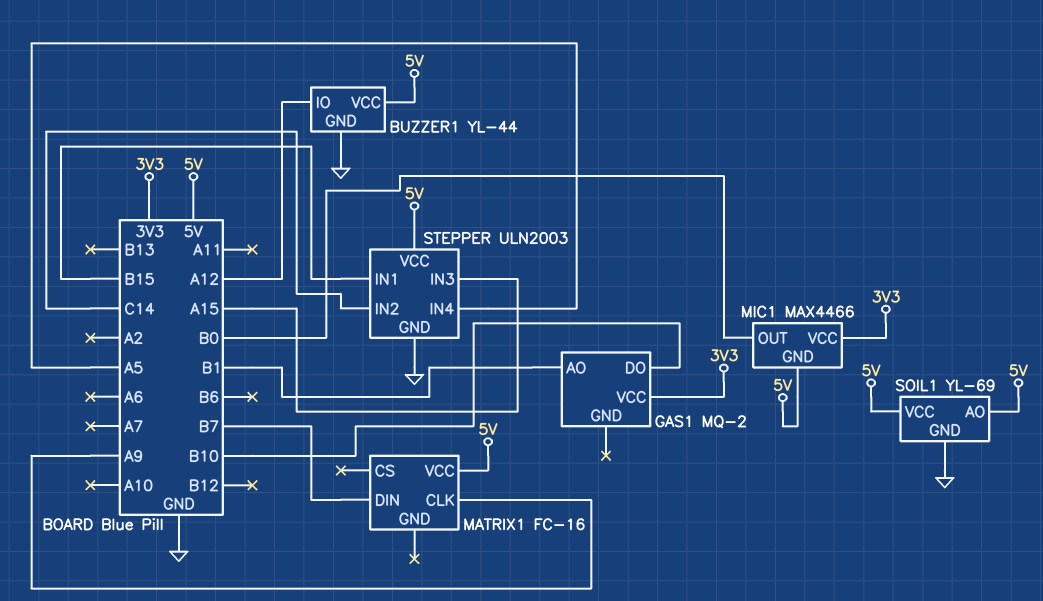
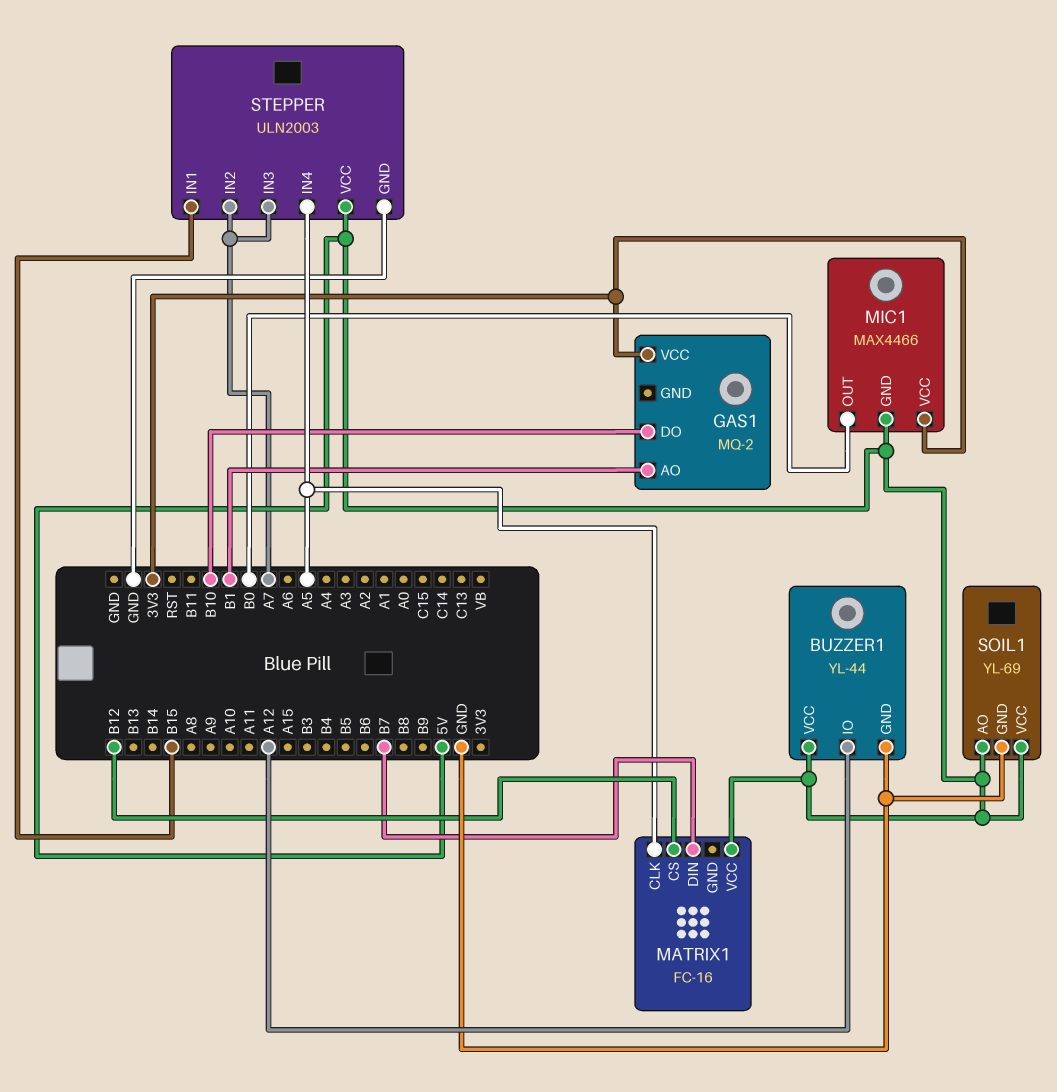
MATRIX1 pin CLK: A9 -> A5
MATRIX1 pin CS: none -> B12
STEPPER pin IN2: C14 -> A7
STEPPER pin IN3: A15 -> A7

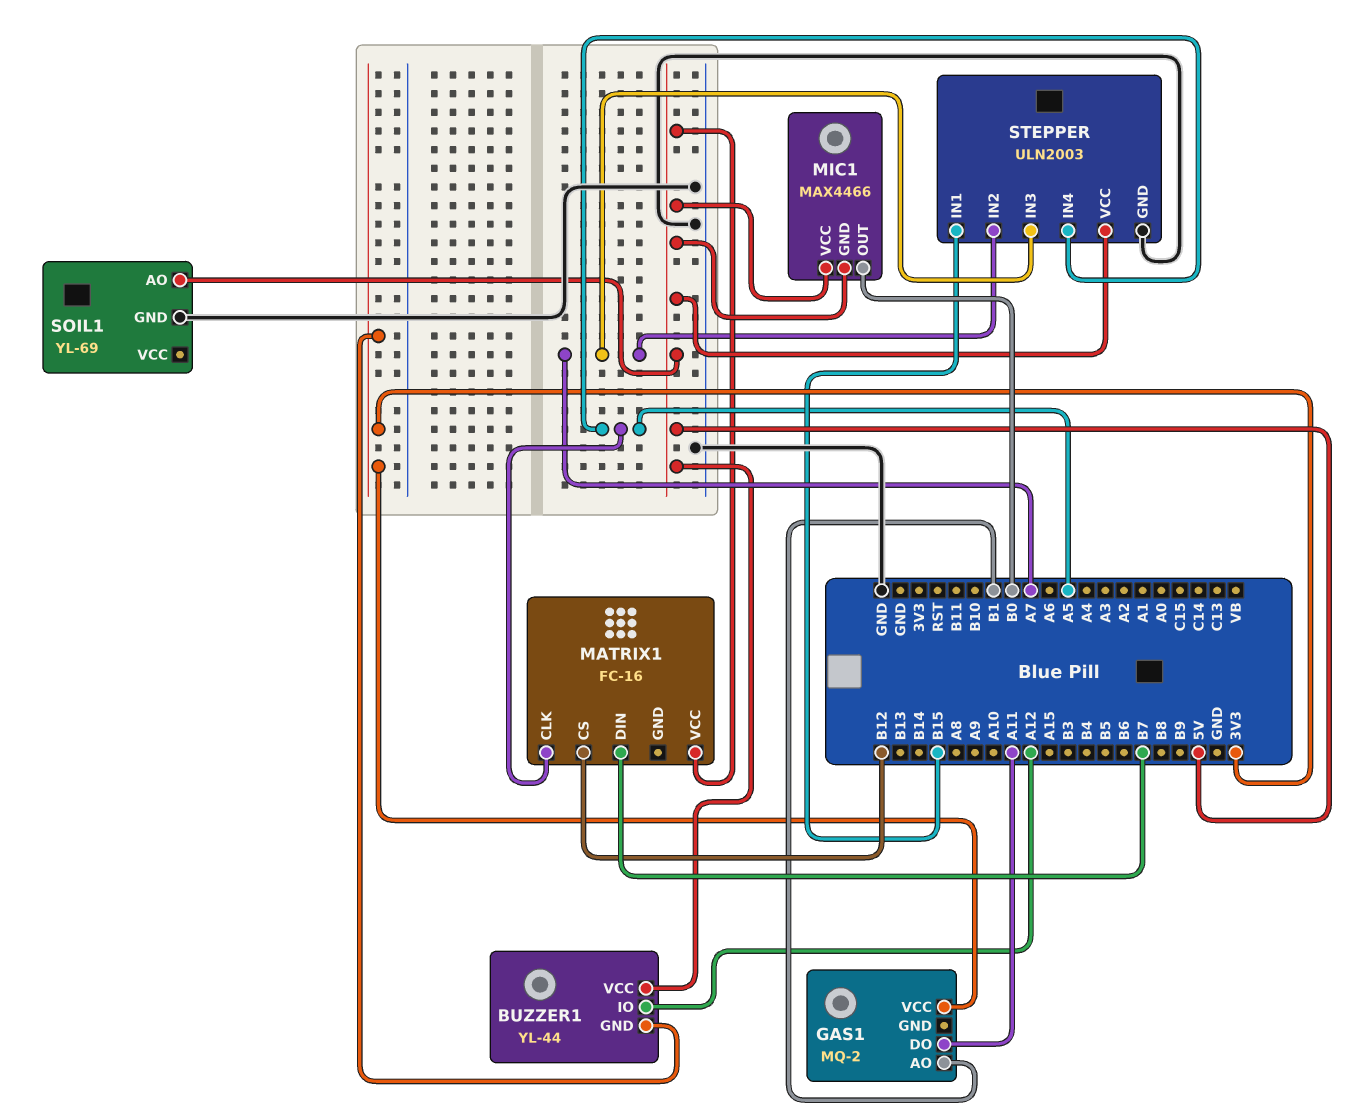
BUZZER1 pin GND: GND -> 3V3
GAS1 pin DO: B10 -> A11
MIC1 pin VCC: 3V3 -> 5V
SOIL1 pin VCC: 5V -> none

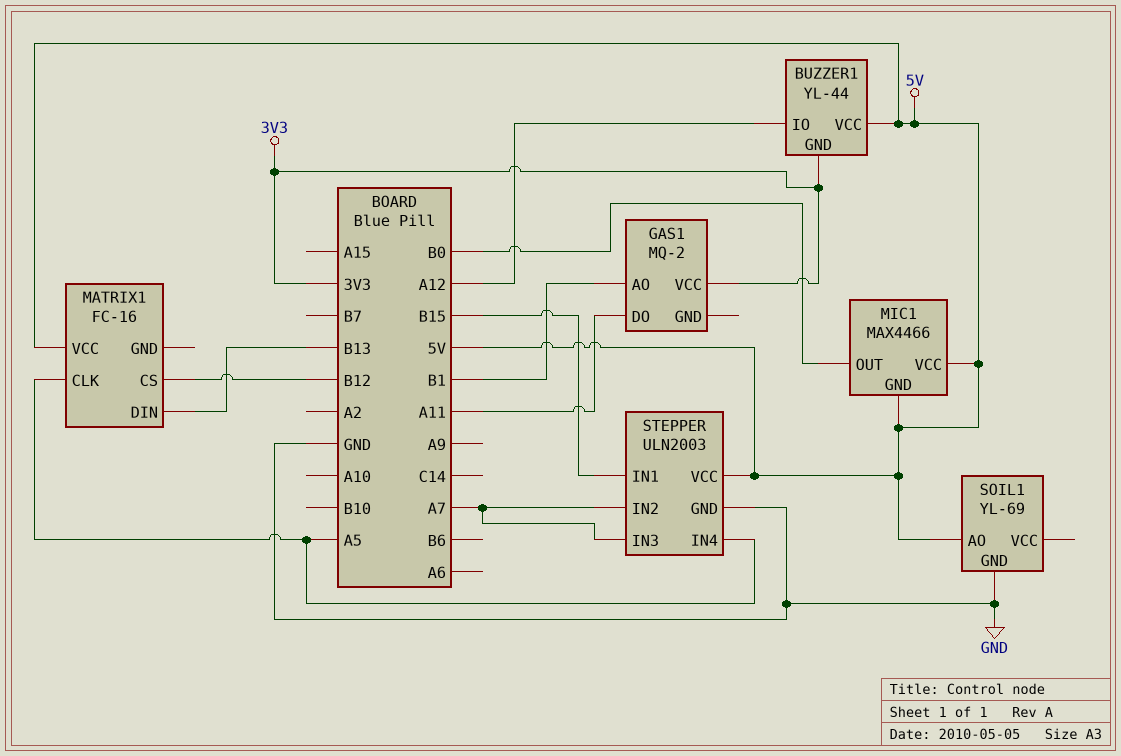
MATRIX1 pin DIN: B7 -> B13

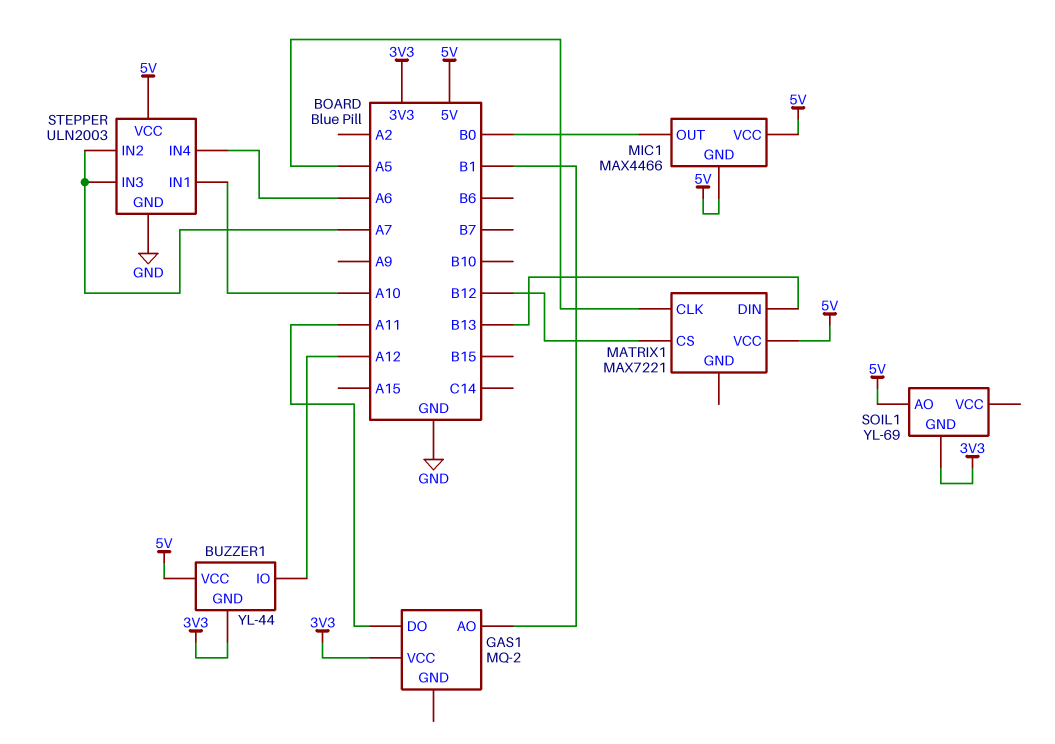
MATRIX1: FC-16 -> MAX7221
SOIL1 pin GND: GND -> 3V3
STEPPER pin IN1: B15 -> A10
STEPPER pin IN4: A5 -> A6

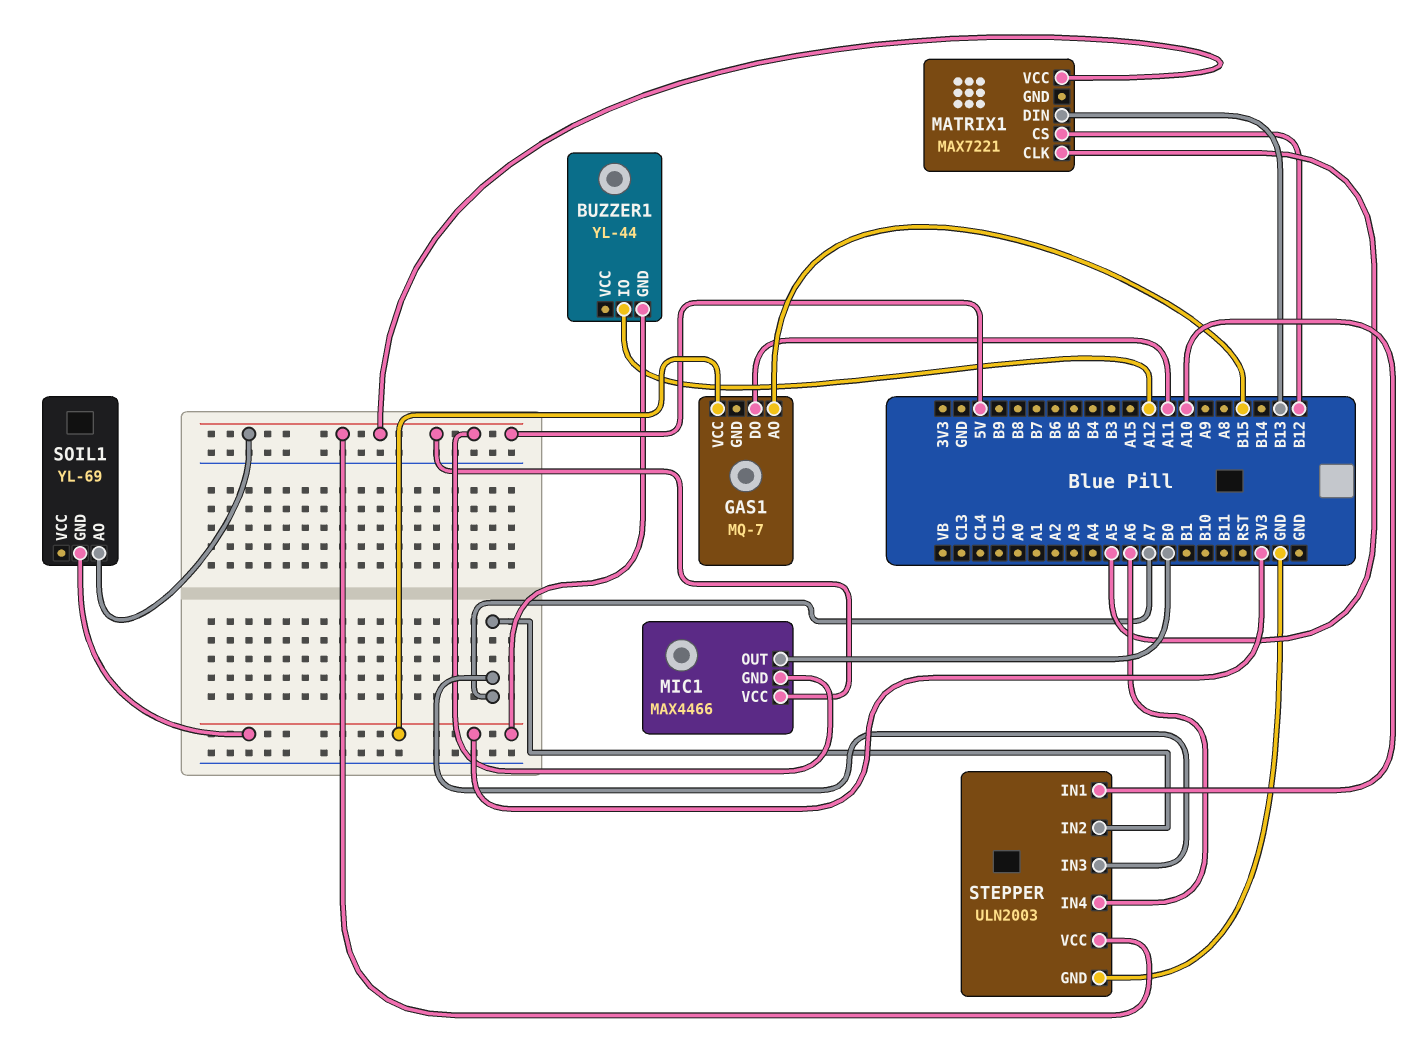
BUZZER1 pin VCC: 5V -> none
GAS1: MQ-2 -> MQ-7
GAS1 pin AO: B1 -> B15

